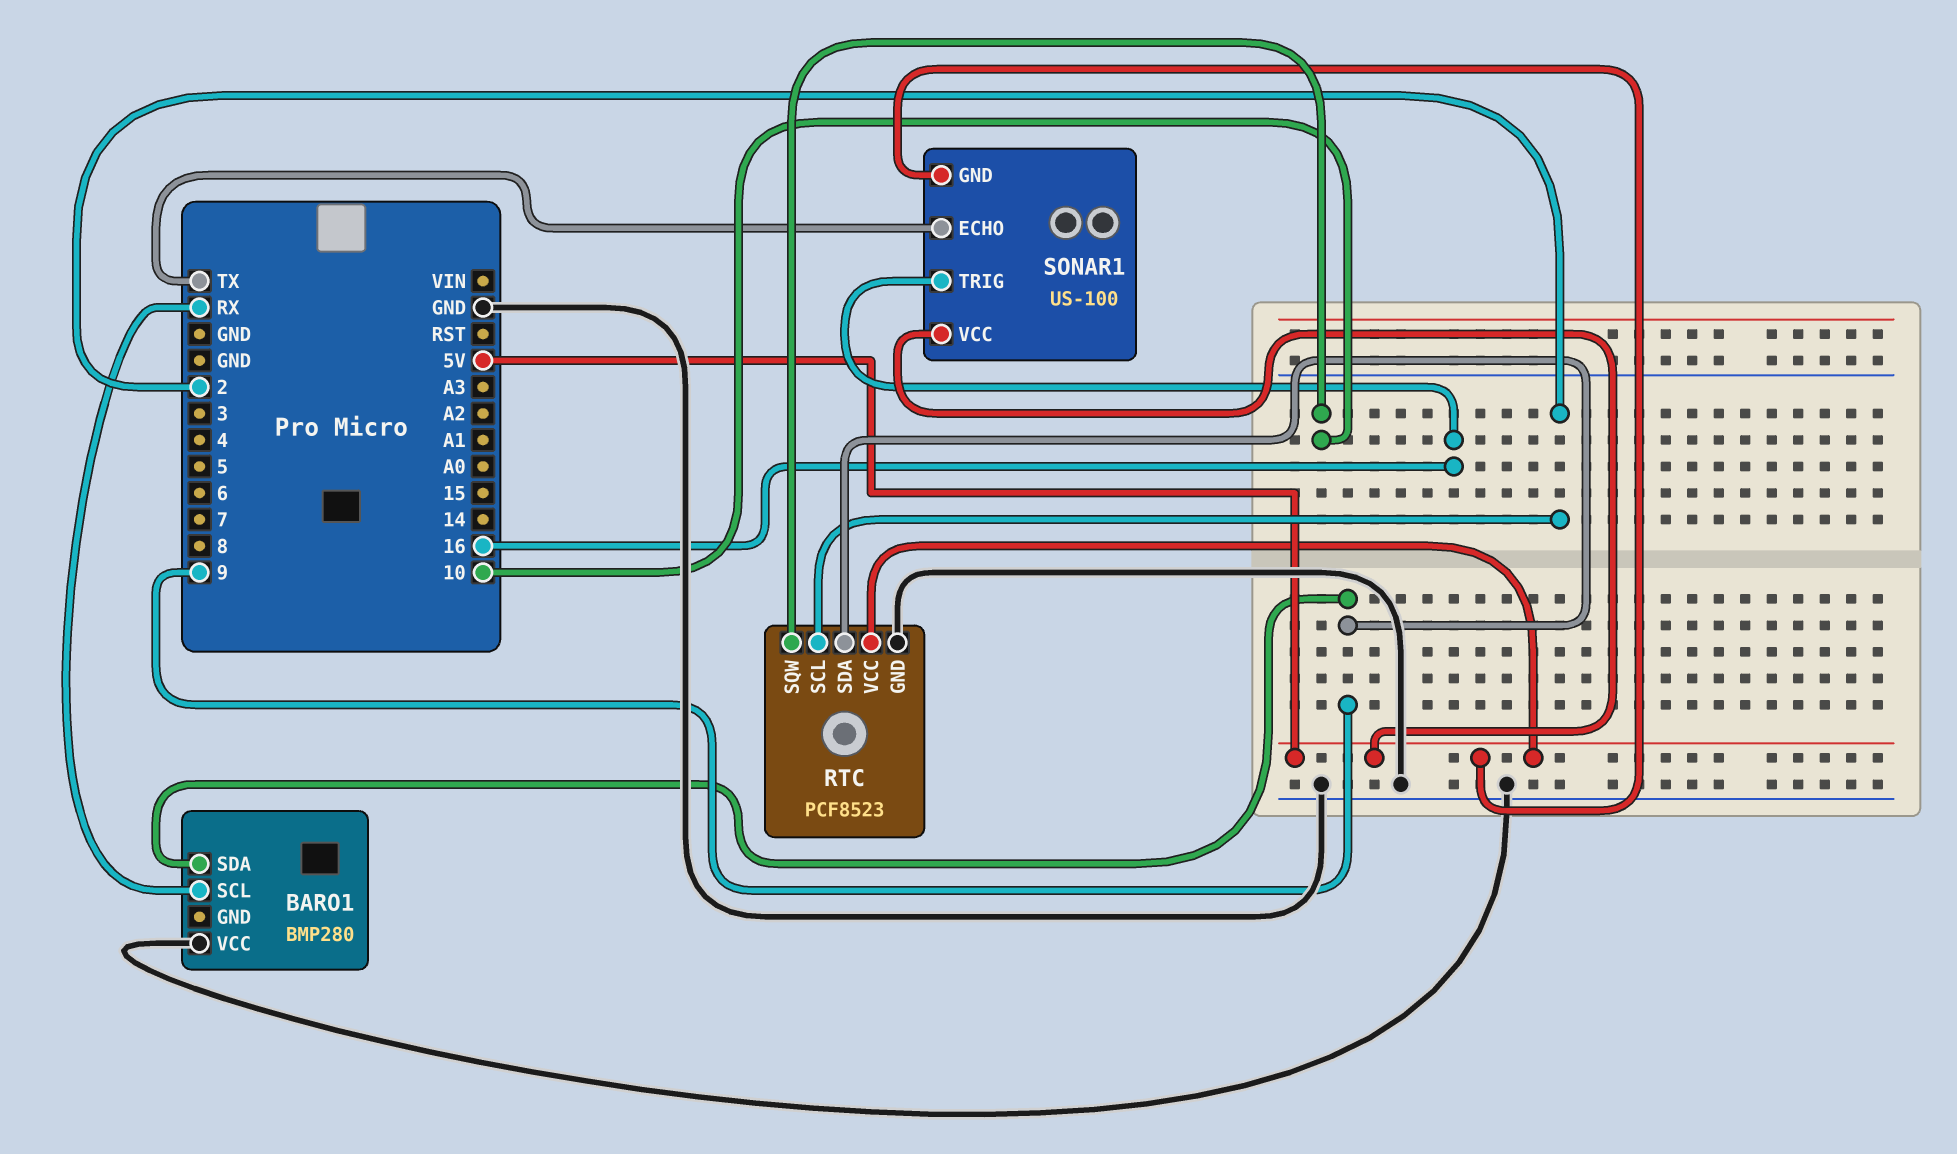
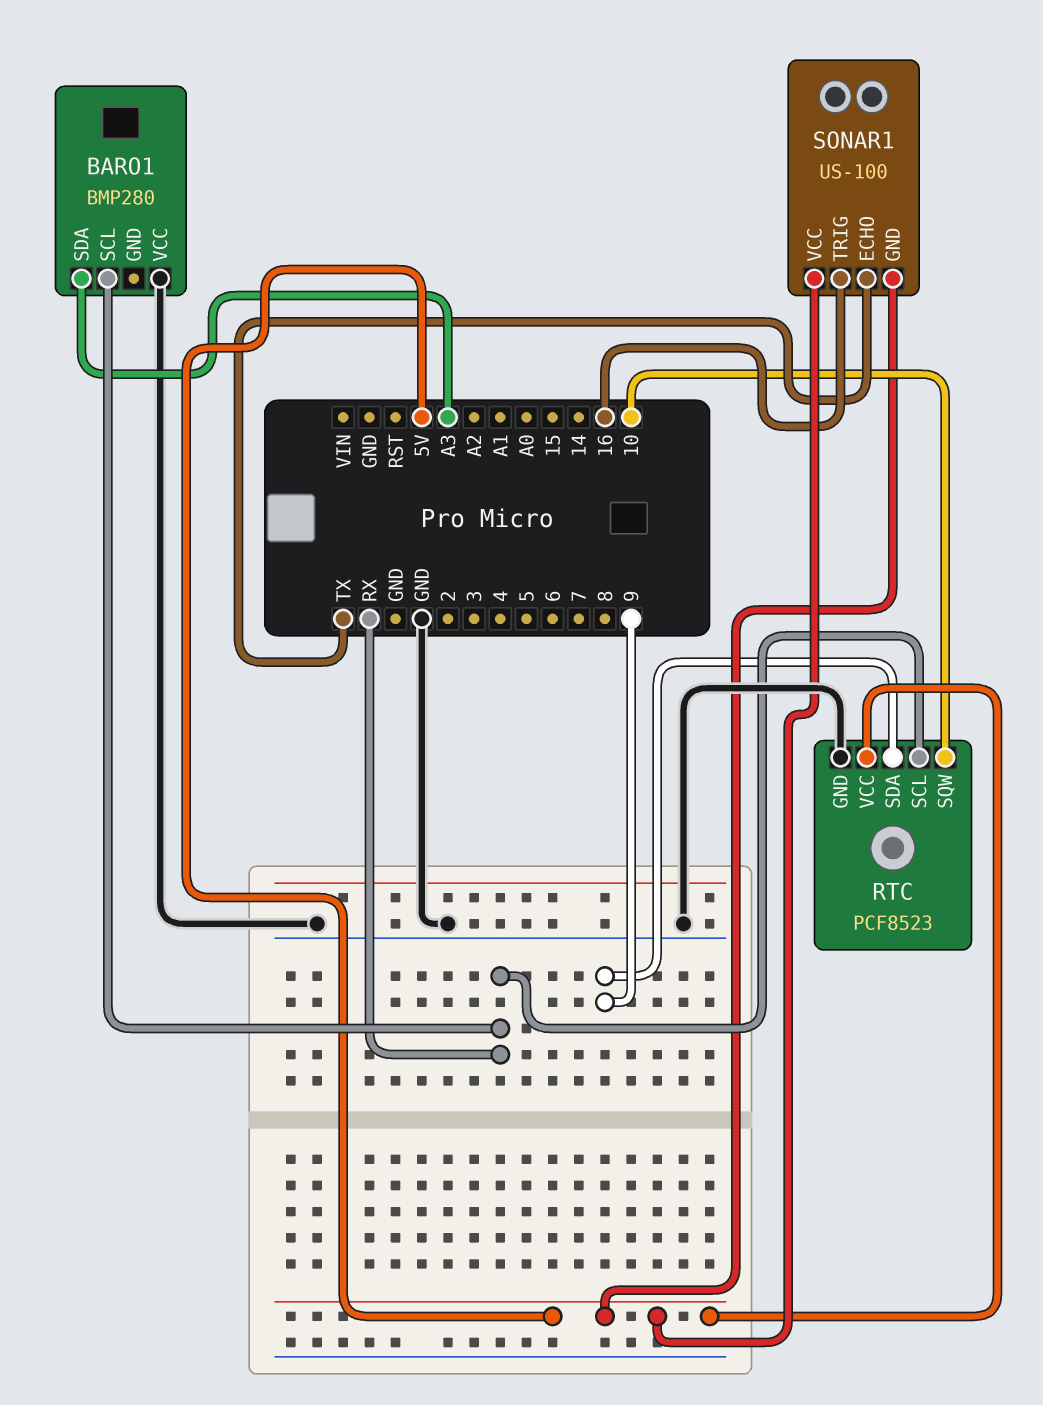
BARO1 pin SDA: 9 -> A3
RTC pin SCL: 2 -> RX

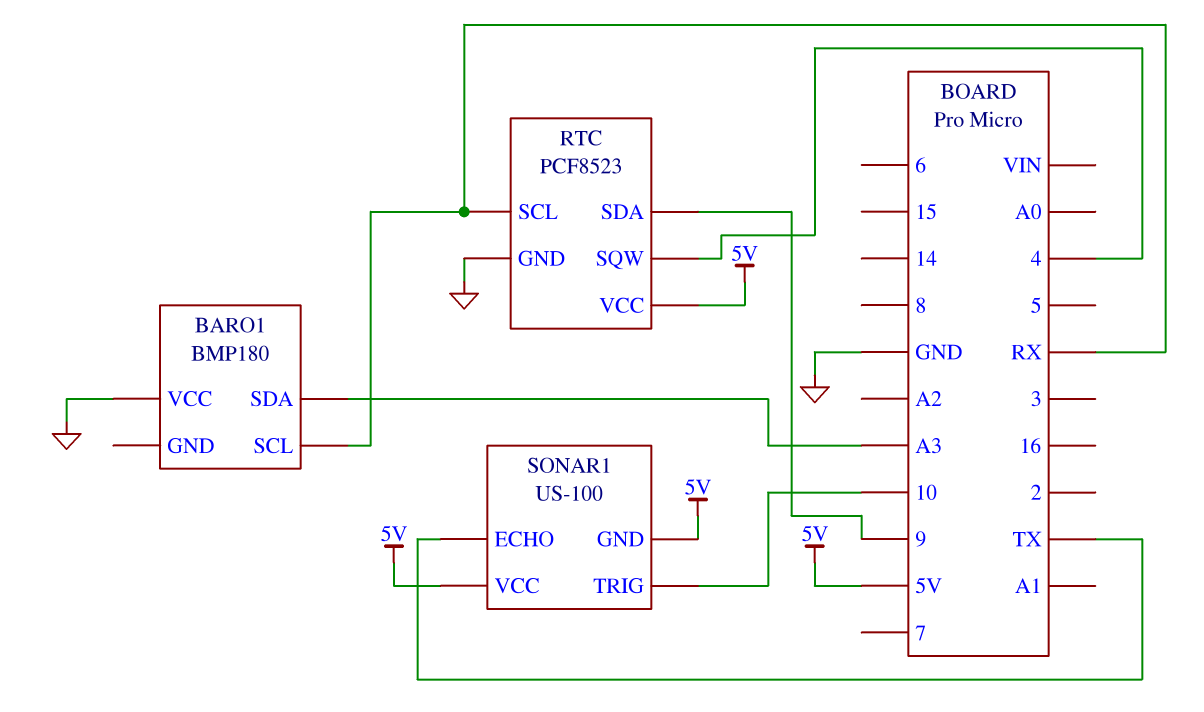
BARO1: BMP280 -> BMP180
RTC pin SQW: 10 -> 4
SONAR1 pin TRIG: 16 -> 10

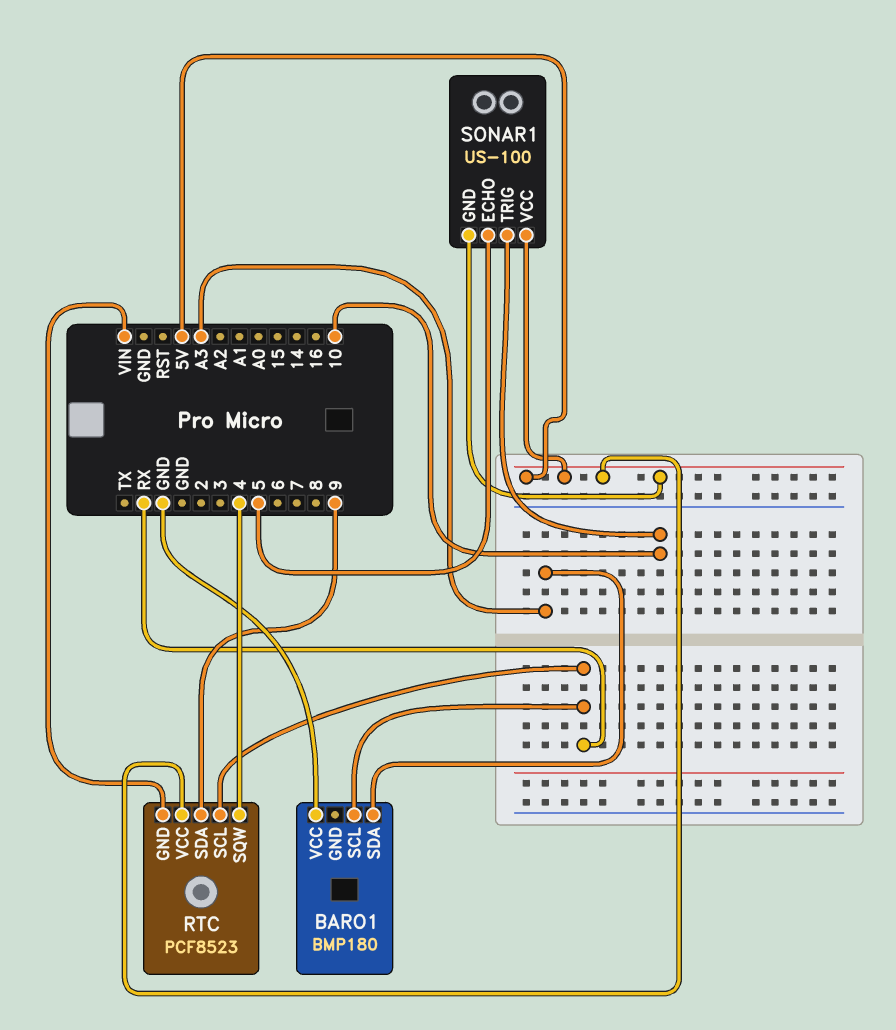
RTC pin GND: GND -> VIN
SONAR1 pin ECHO: TX -> 5

